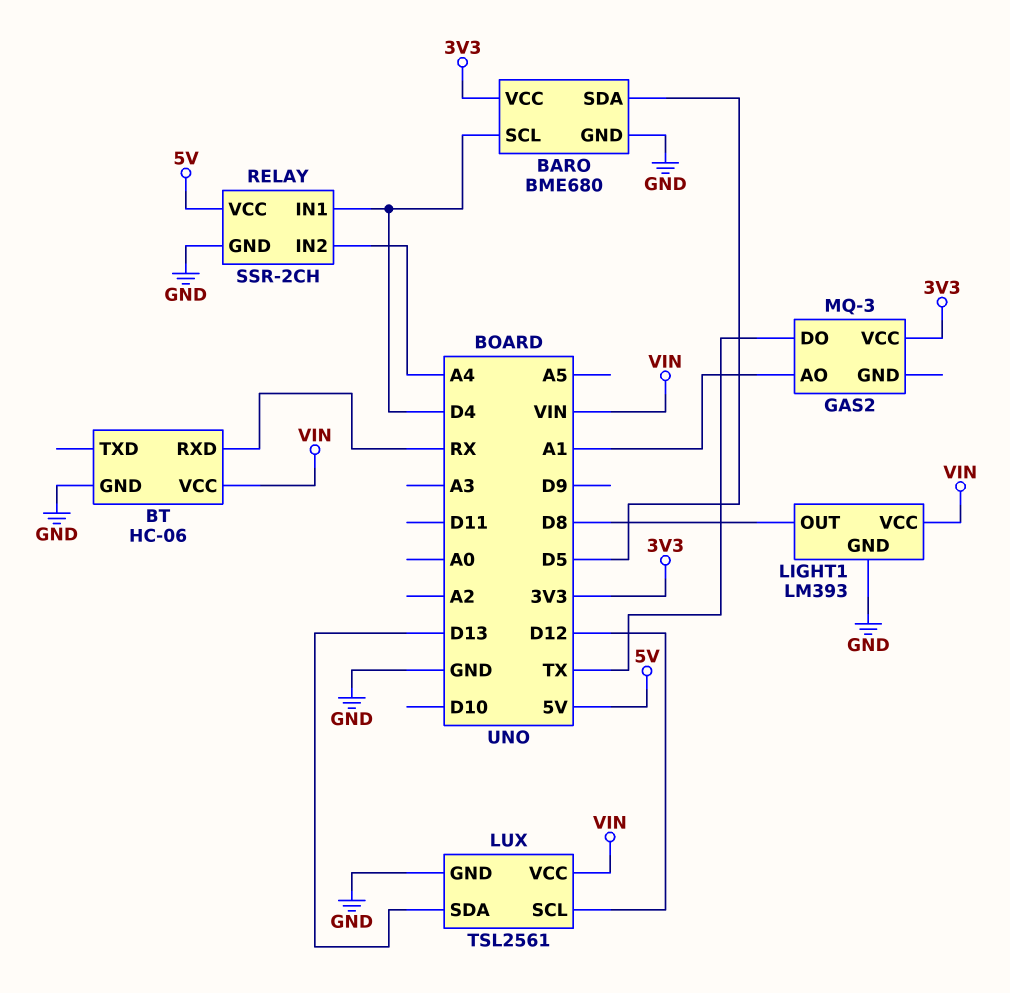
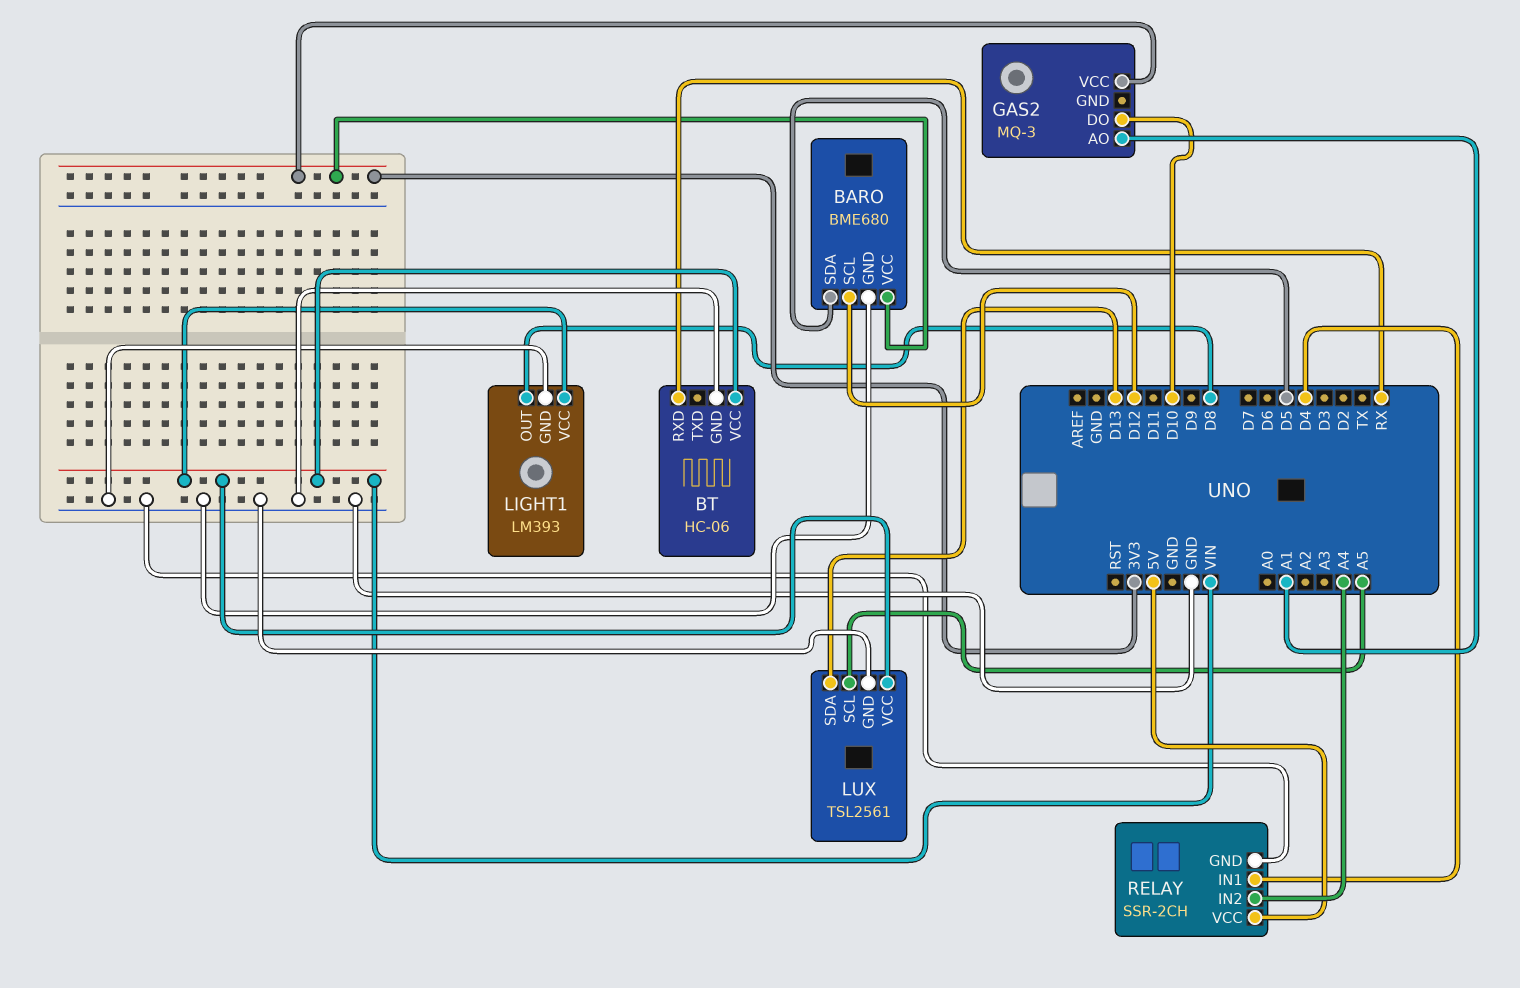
BARO pin SCL: D4 -> D12
GAS2 pin DO: TX -> D10
LUX pin SCL: D12 -> A5

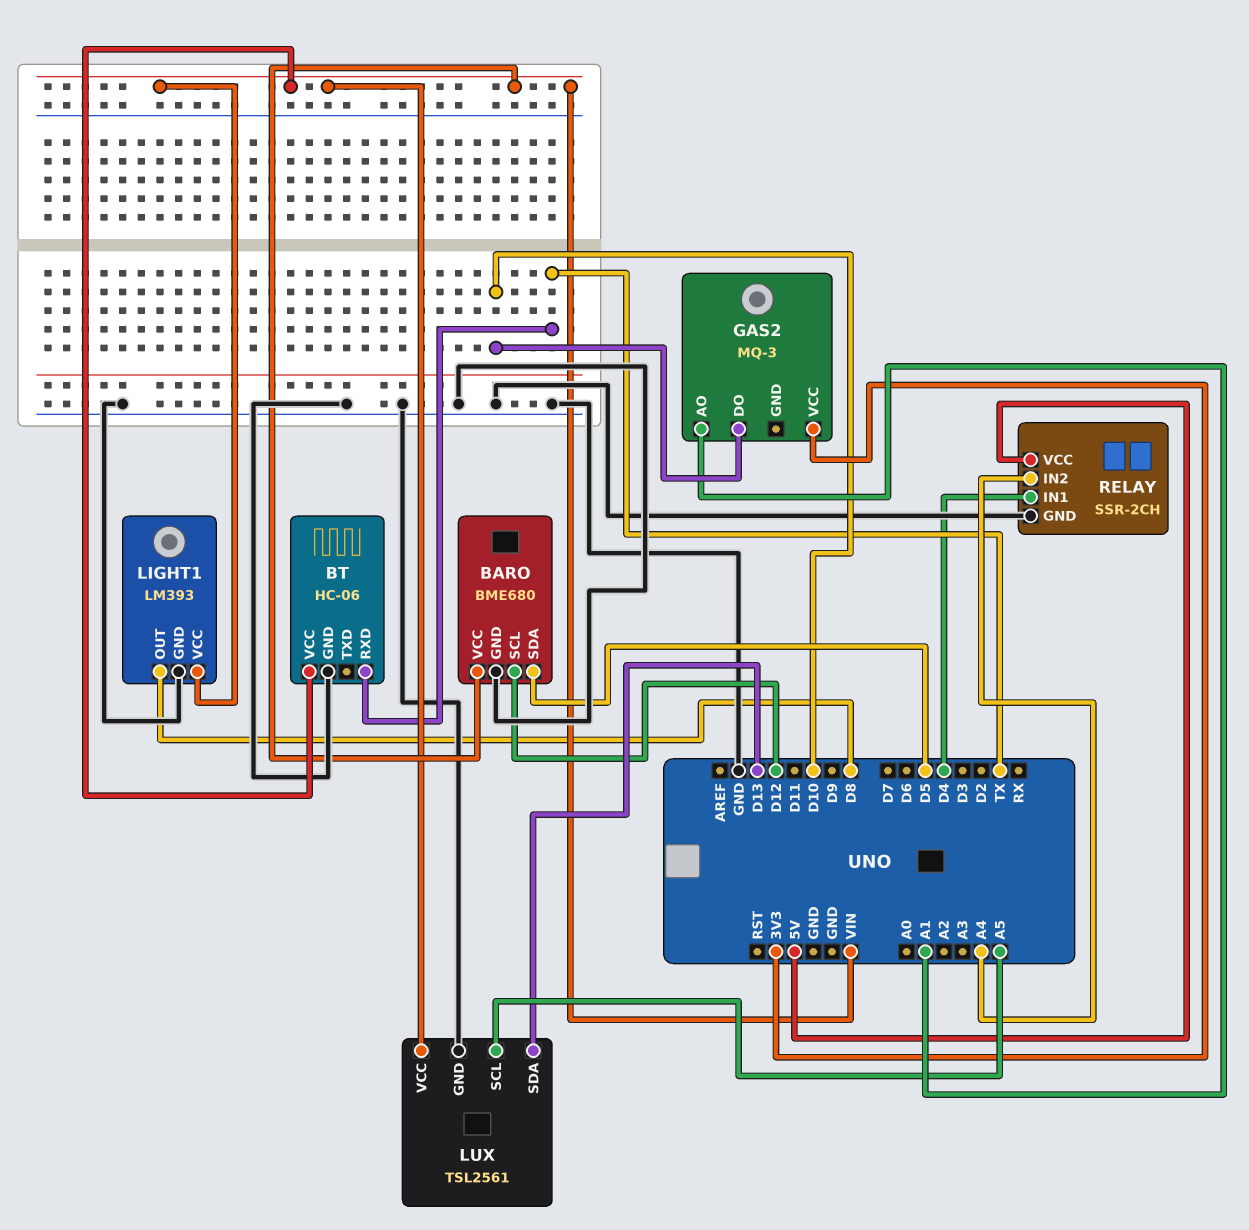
BARO pin VCC: 3V3 -> VIN
BT pin RXD: RX -> TX

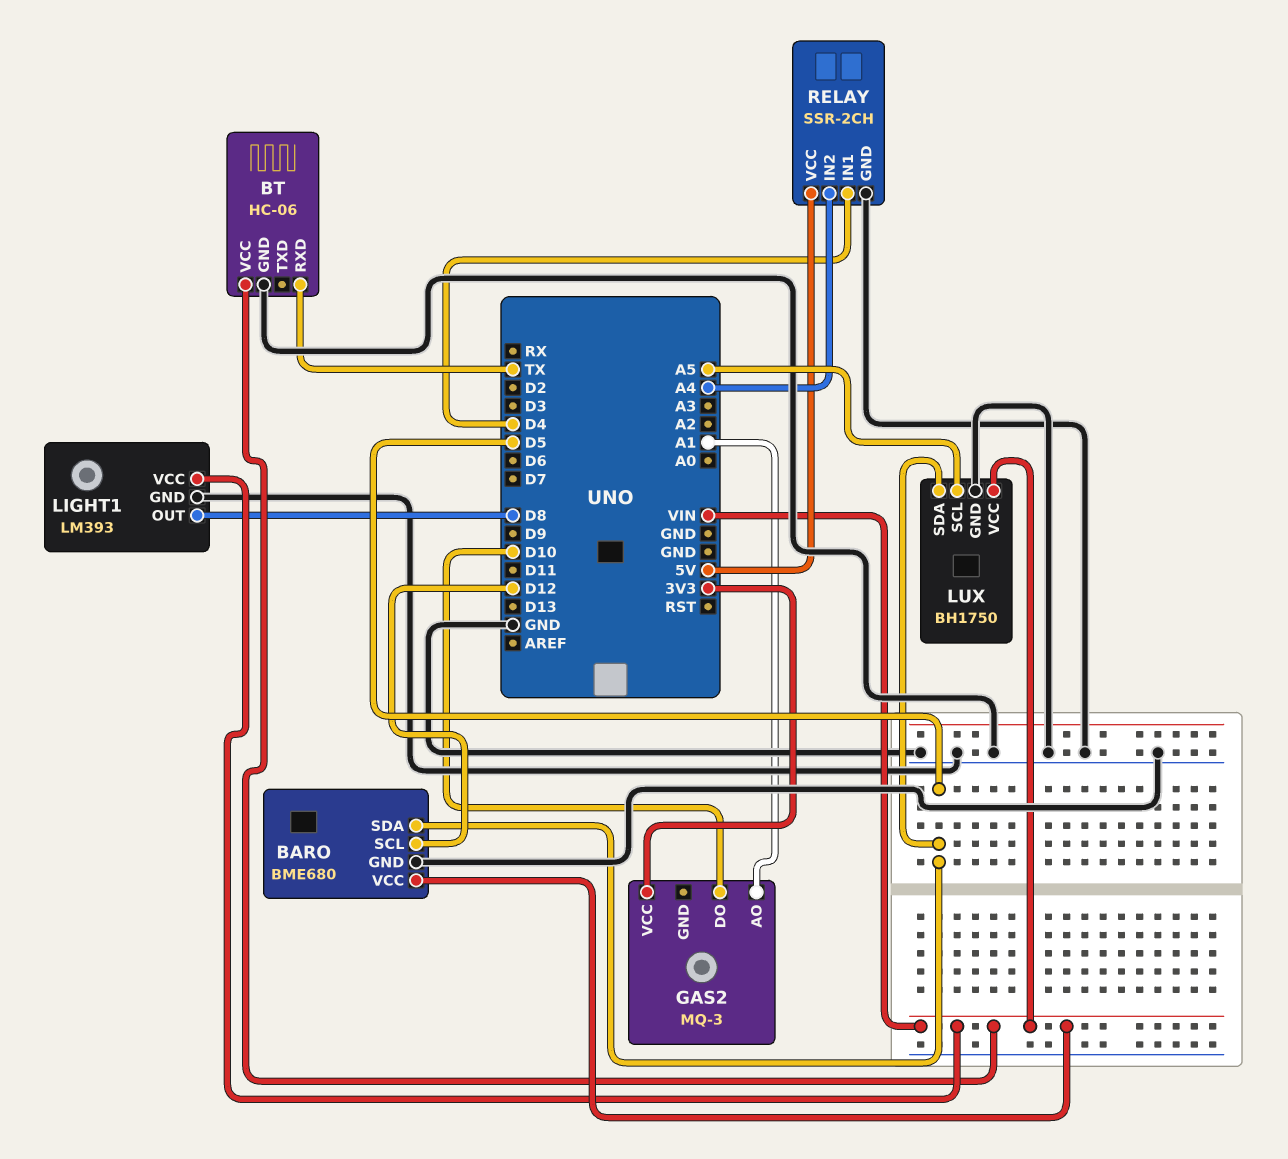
LUX: TSL2561 -> BH1750
LUX pin SDA: D13 -> D5

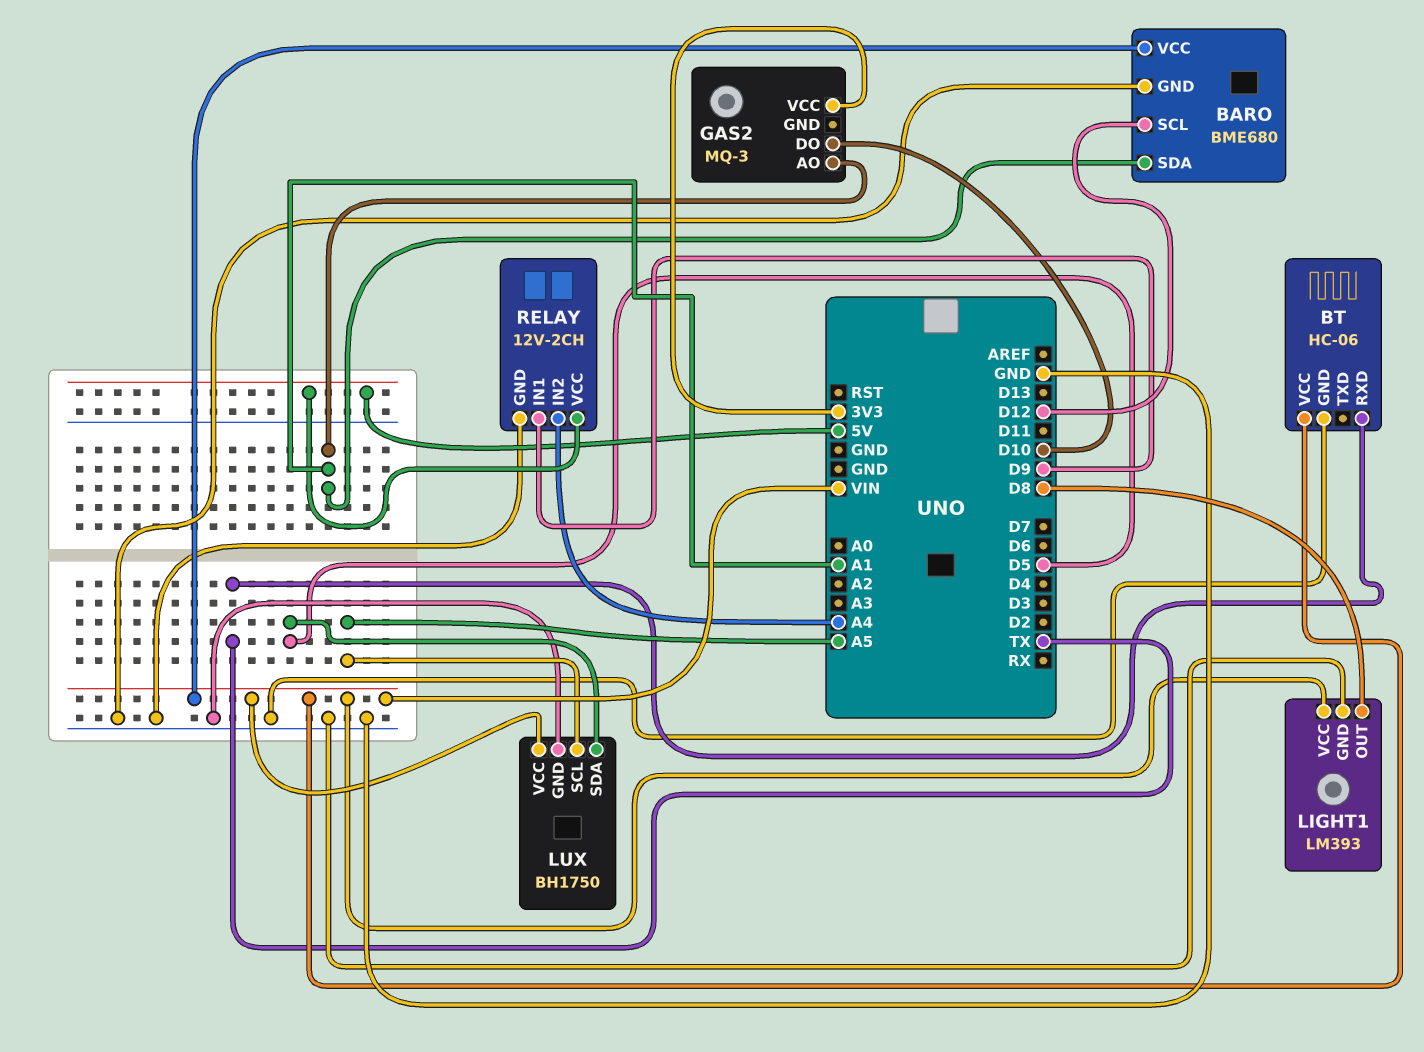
BARO pin SDA: D5 -> A1
RELAY: SSR-2CH -> 12V-2CH
RELAY pin IN1: D4 -> D9

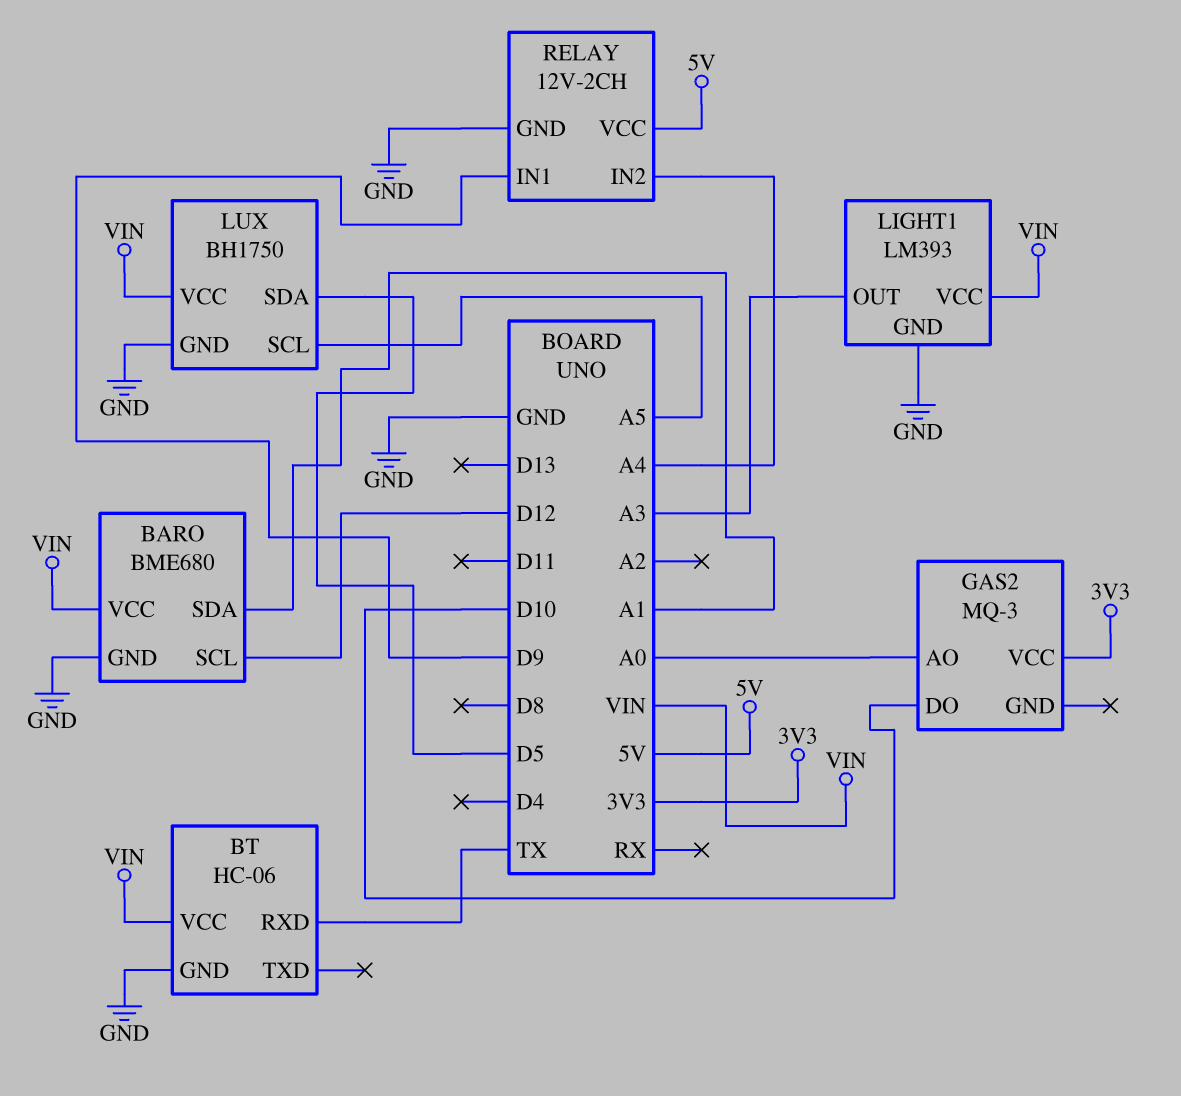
GAS2 pin AO: A1 -> A0
LIGHT1 pin OUT: D8 -> A3

